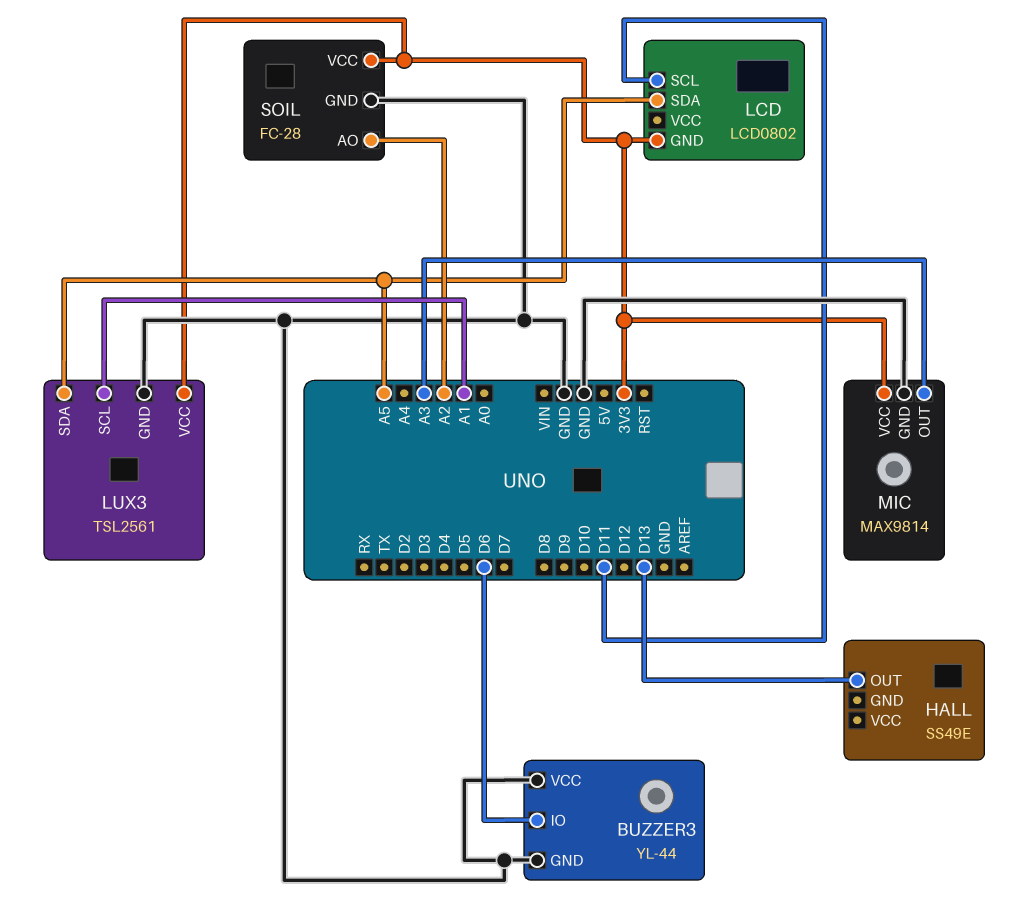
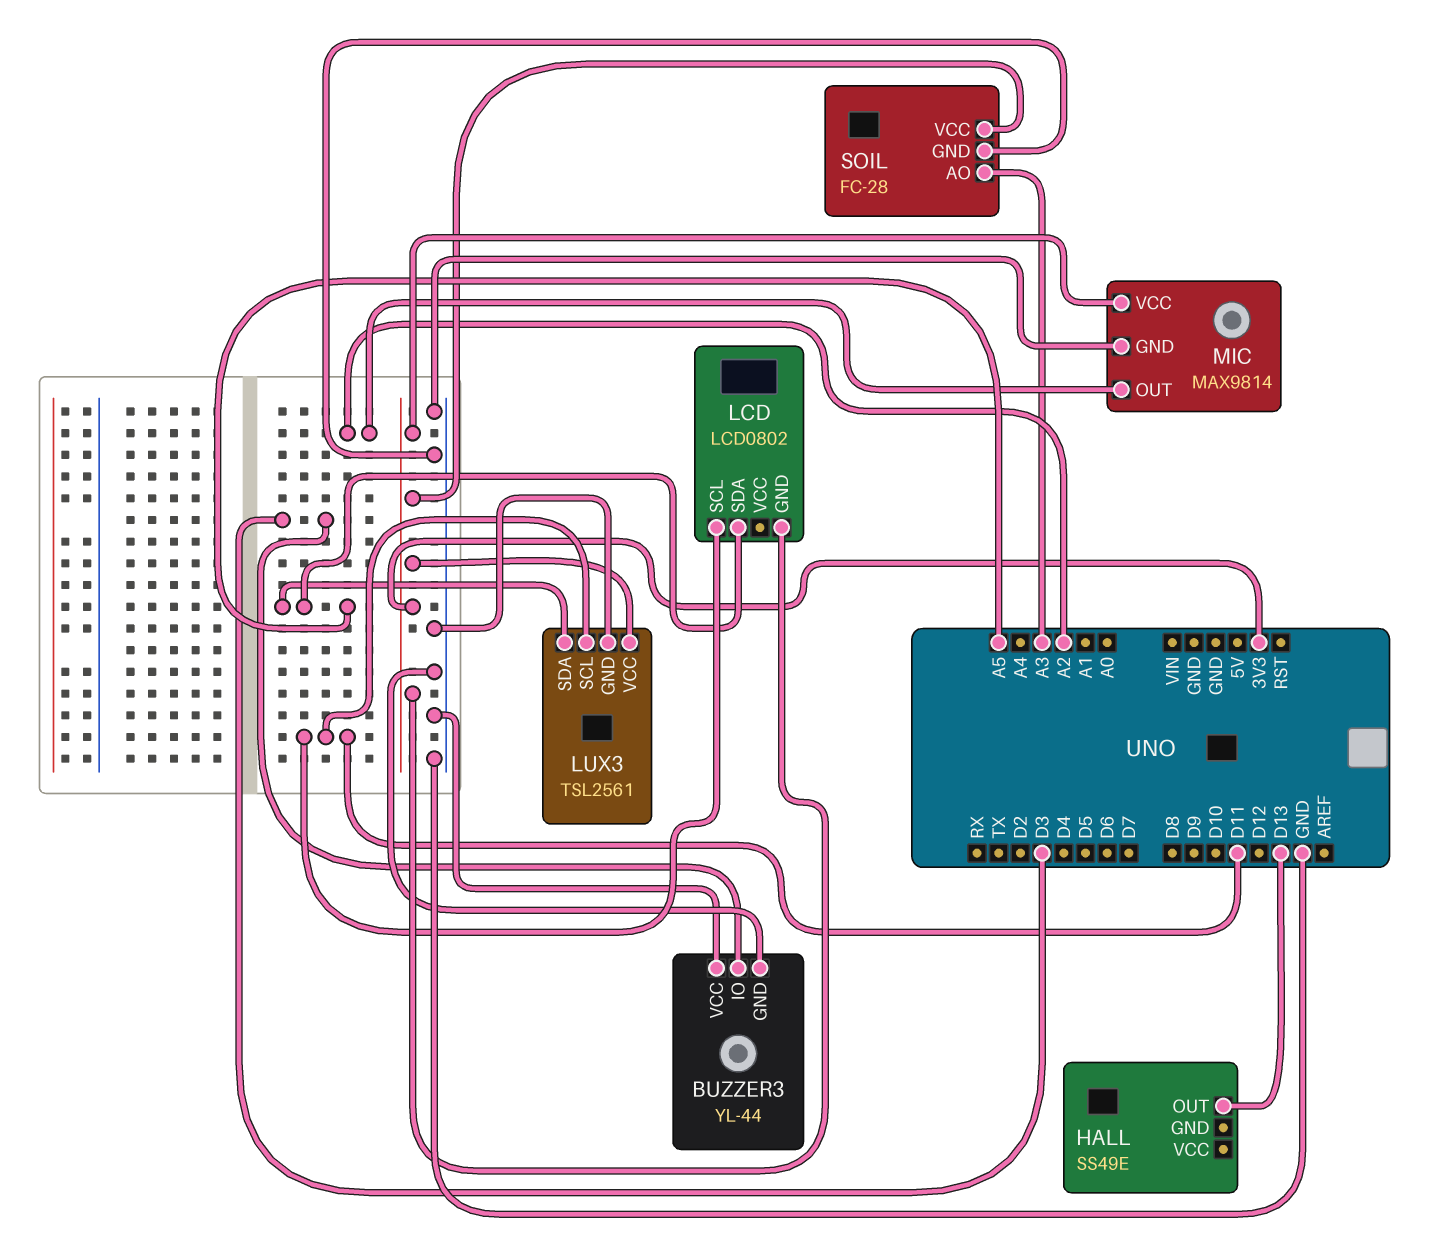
BUZZER3 pin IO: D6 -> D3
LUX3 pin SCL: A1 -> D11
MIC pin OUT: A3 -> A2
SOIL pin AO: A2 -> A3

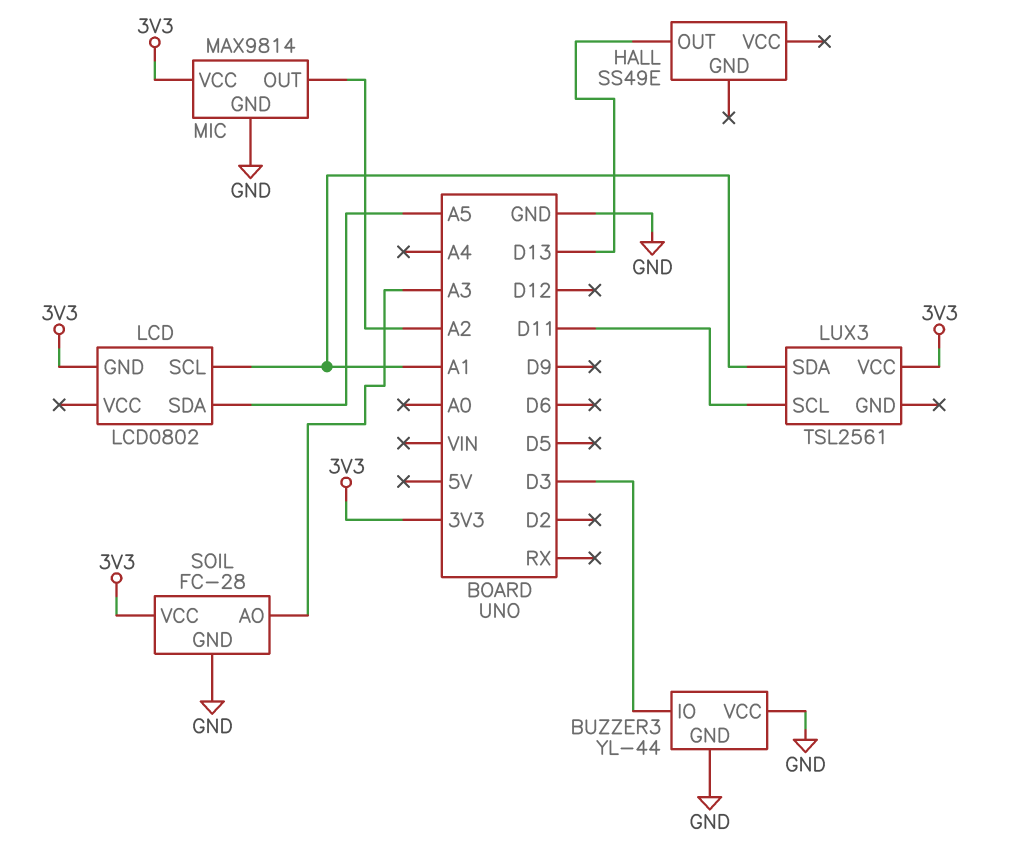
LCD pin SCL: D11 -> A1
LUX3 pin GND: GND -> none
LUX3 pin SDA: A5 -> A1

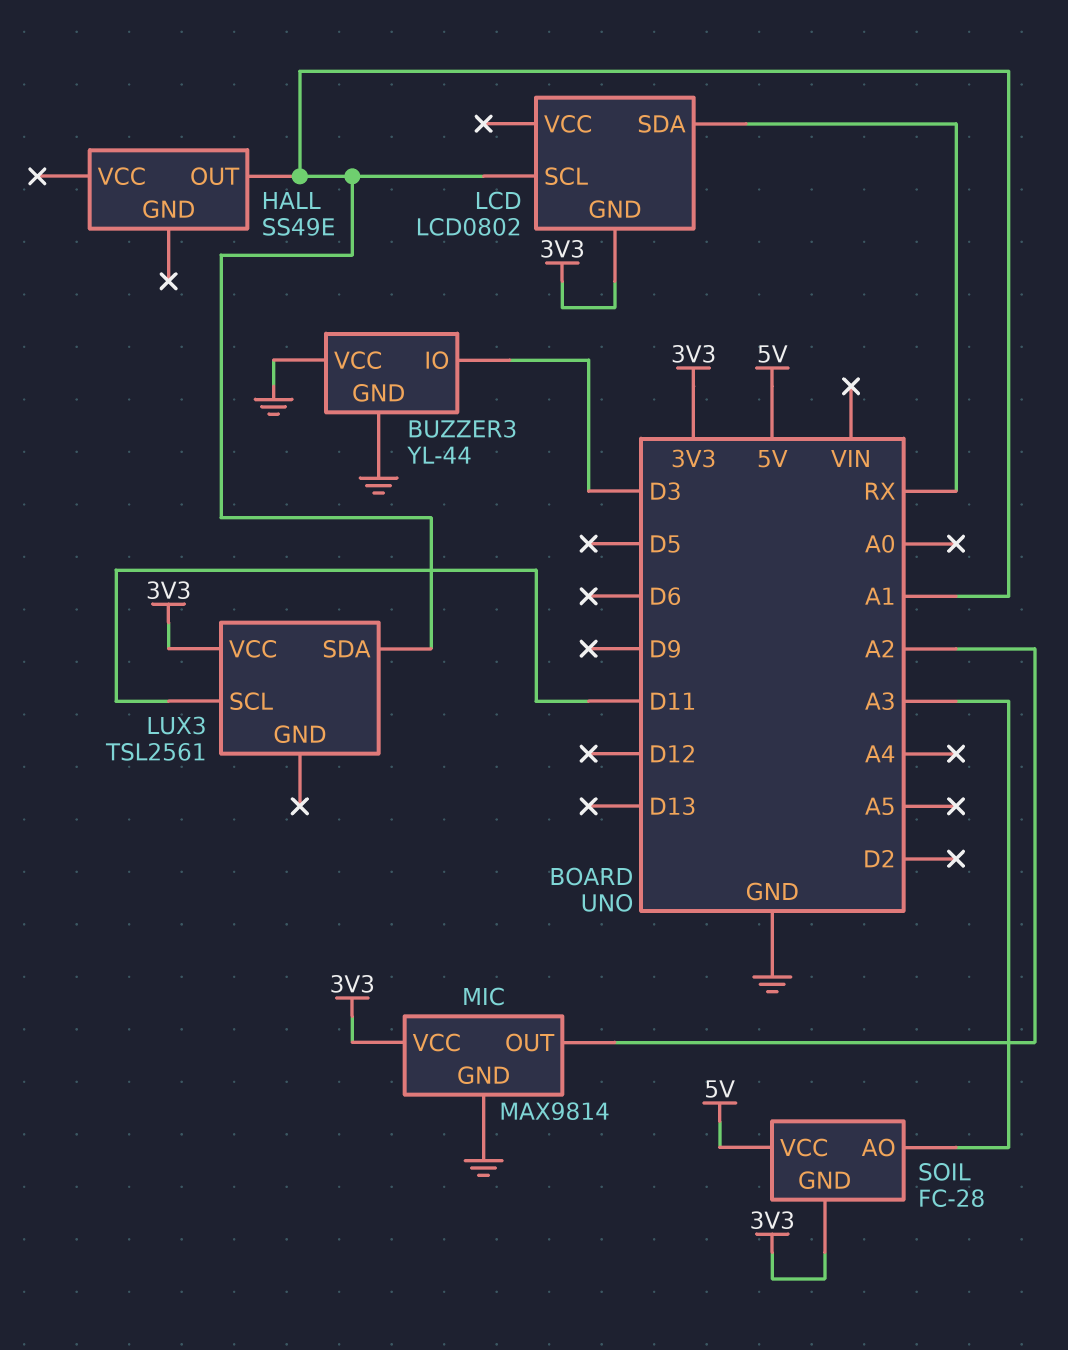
HALL pin OUT: D13 -> A1
LCD pin SDA: A5 -> RX
SOIL pin GND: GND -> 3V3
SOIL pin VCC: 3V3 -> 5V

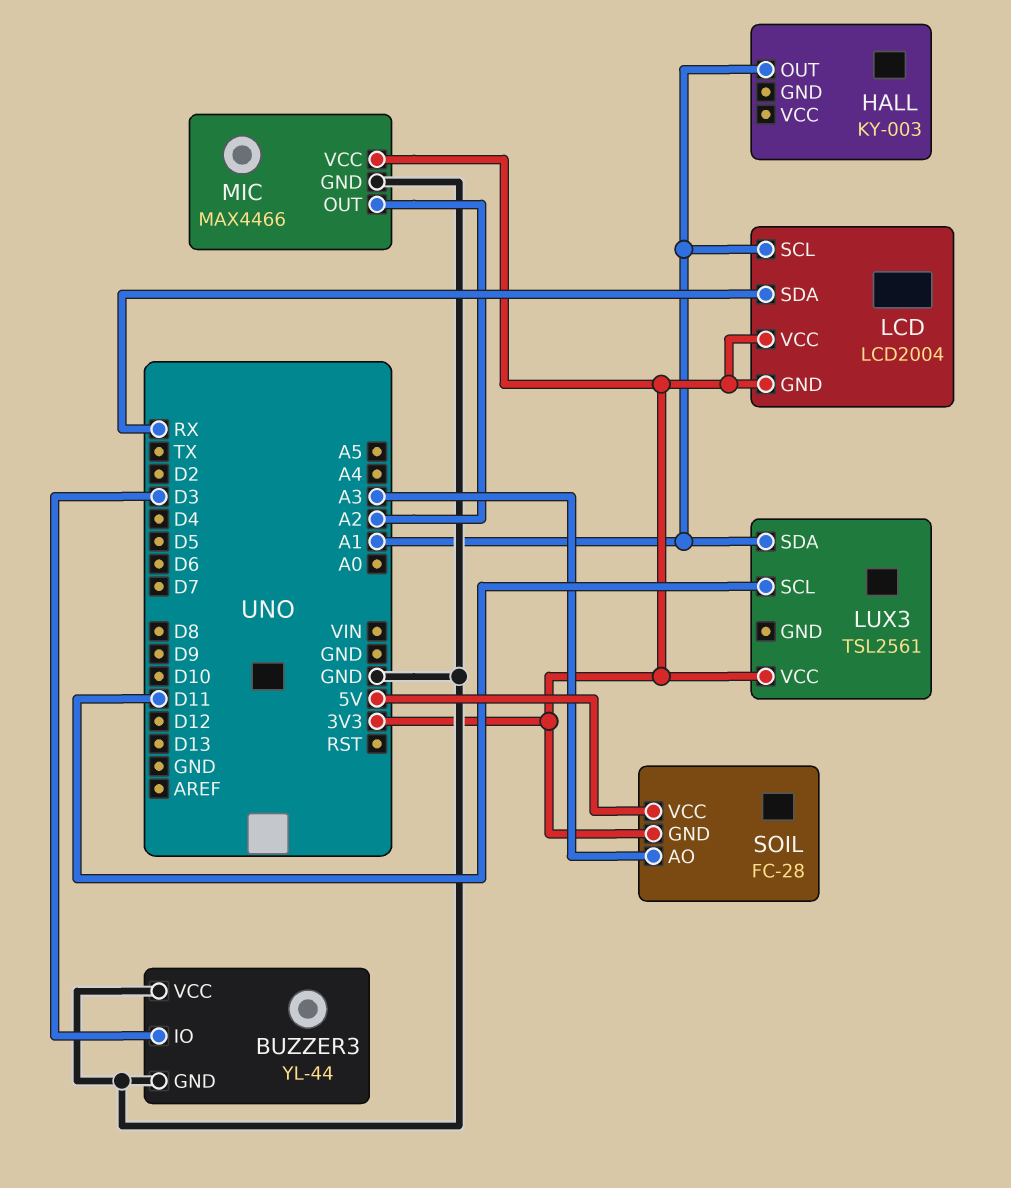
HALL: SS49E -> KY-003
LCD: LCD0802 -> LCD2004
LCD pin VCC: none -> 3V3
MIC: MAX9814 -> MAX4466

